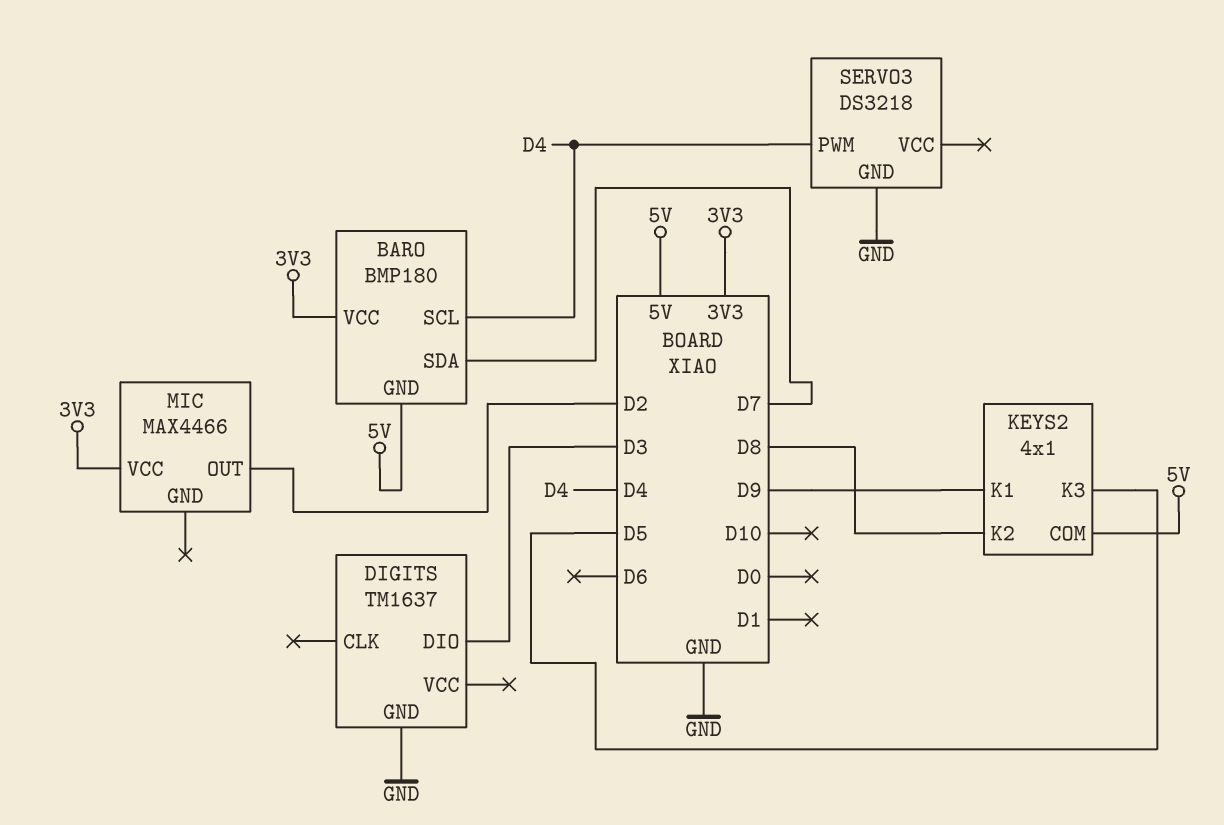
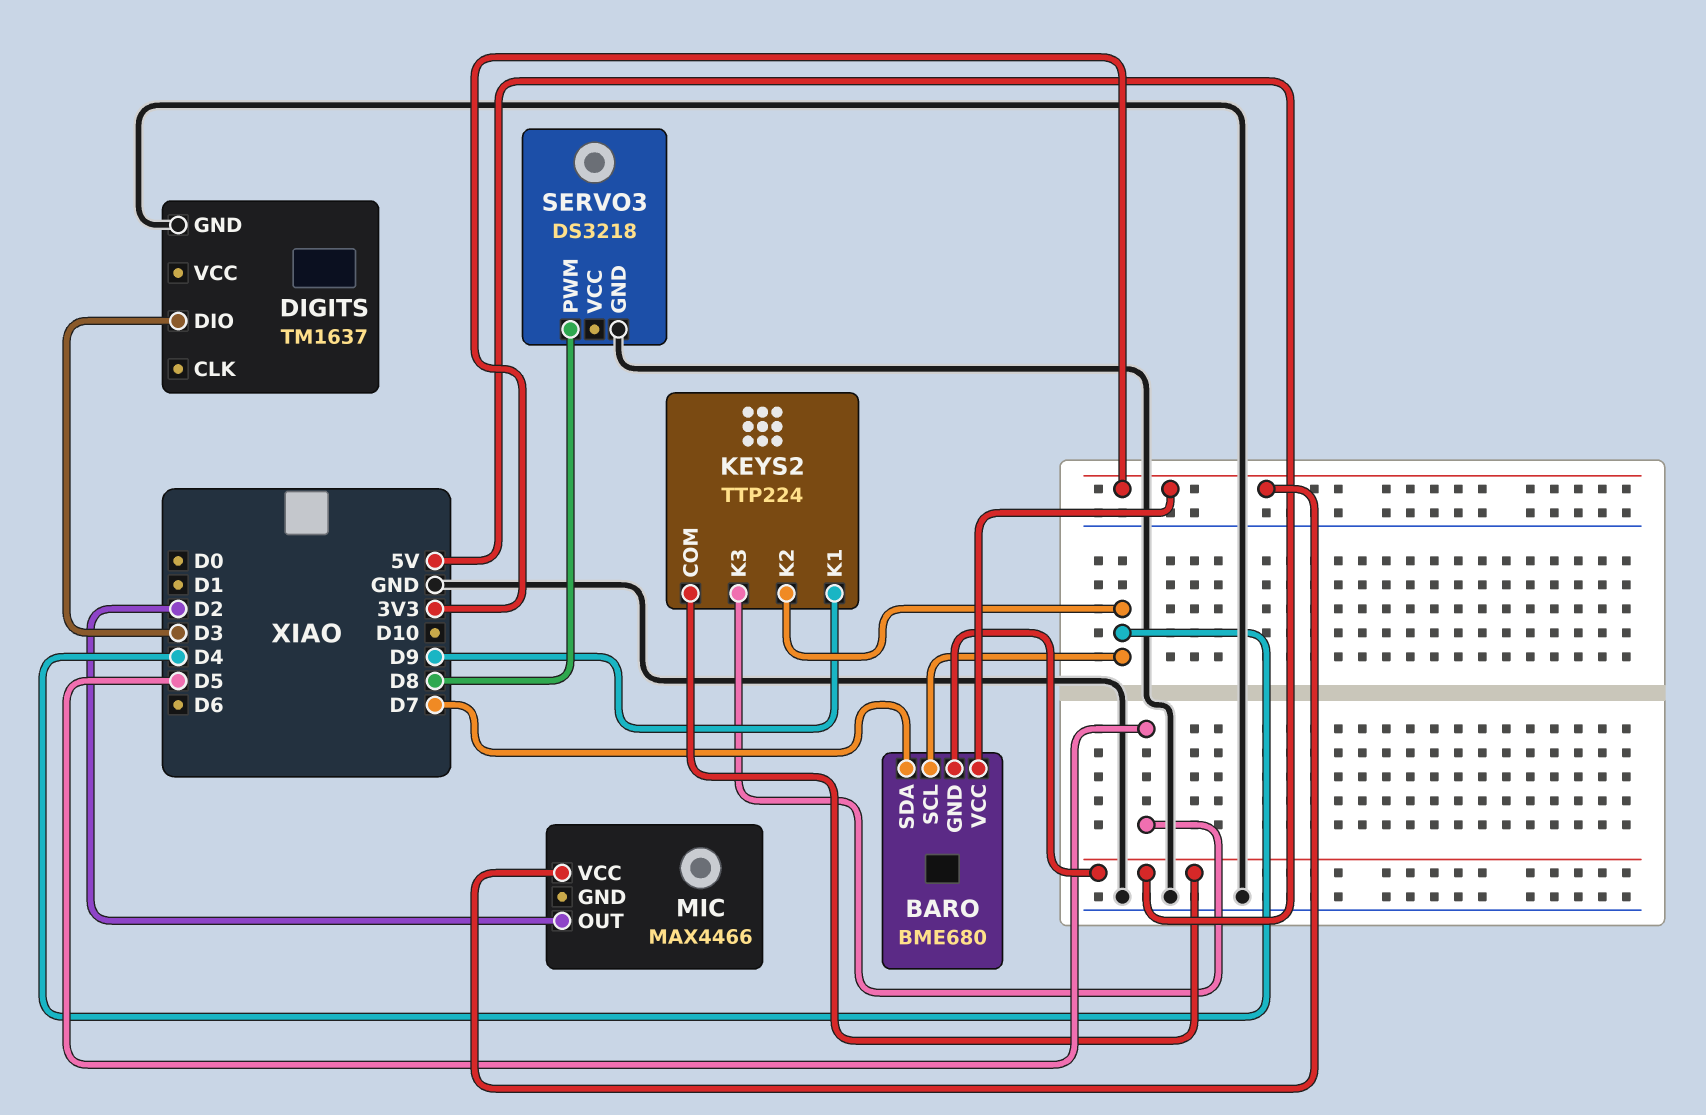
BARO: BMP180 -> BME680
KEYS2: 4x1 -> TTP224
KEYS2 pin K2: D8 -> D4
SERVO3 pin PWM: D4 -> D8

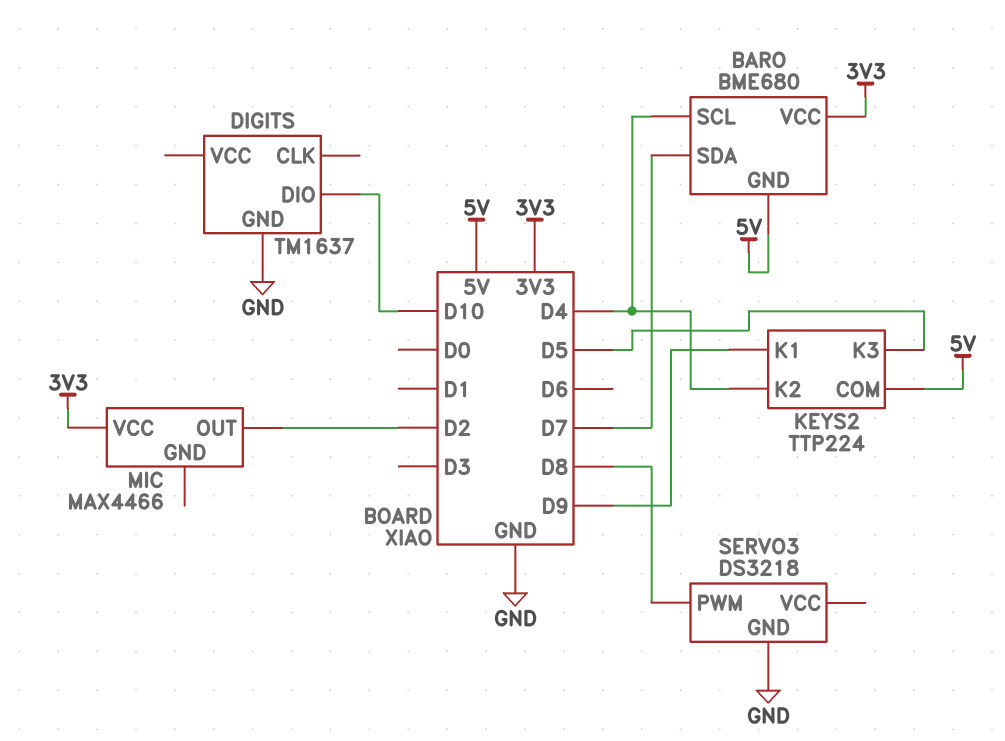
DIGITS pin DIO: D3 -> D10

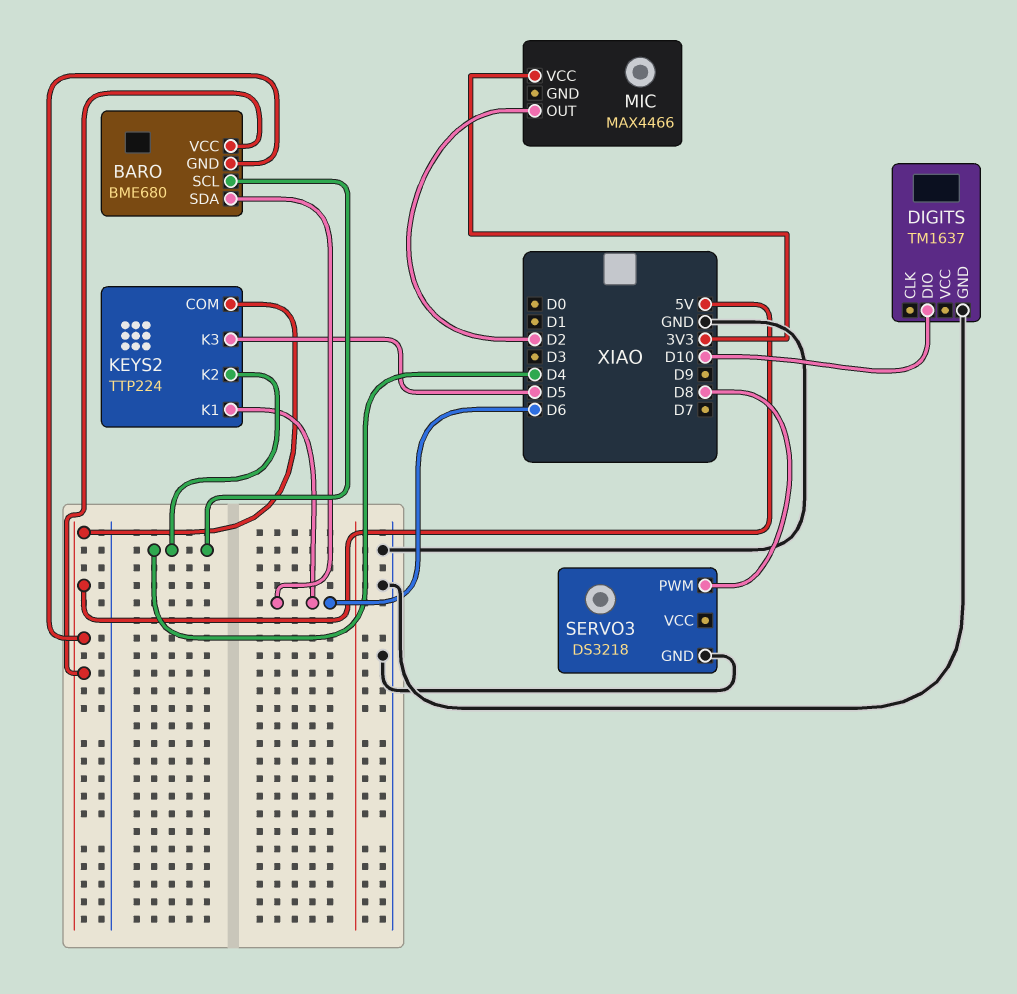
BARO pin SDA: D7 -> D6
BARO pin VCC: 3V3 -> 5V
KEYS2 pin K1: D9 -> D6

